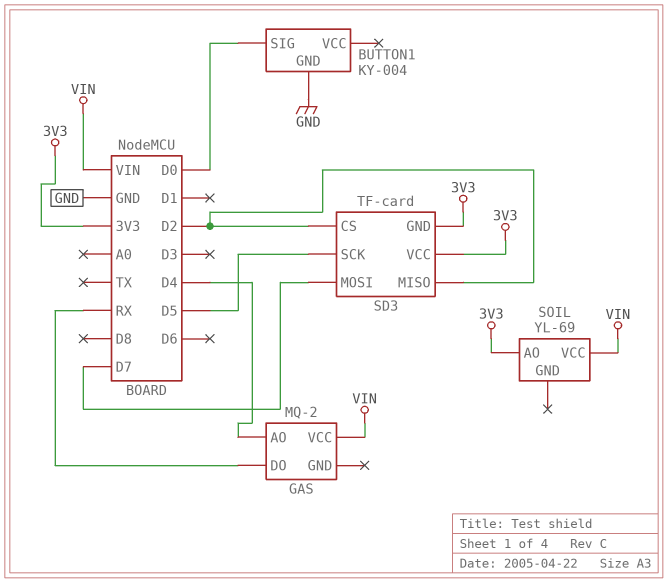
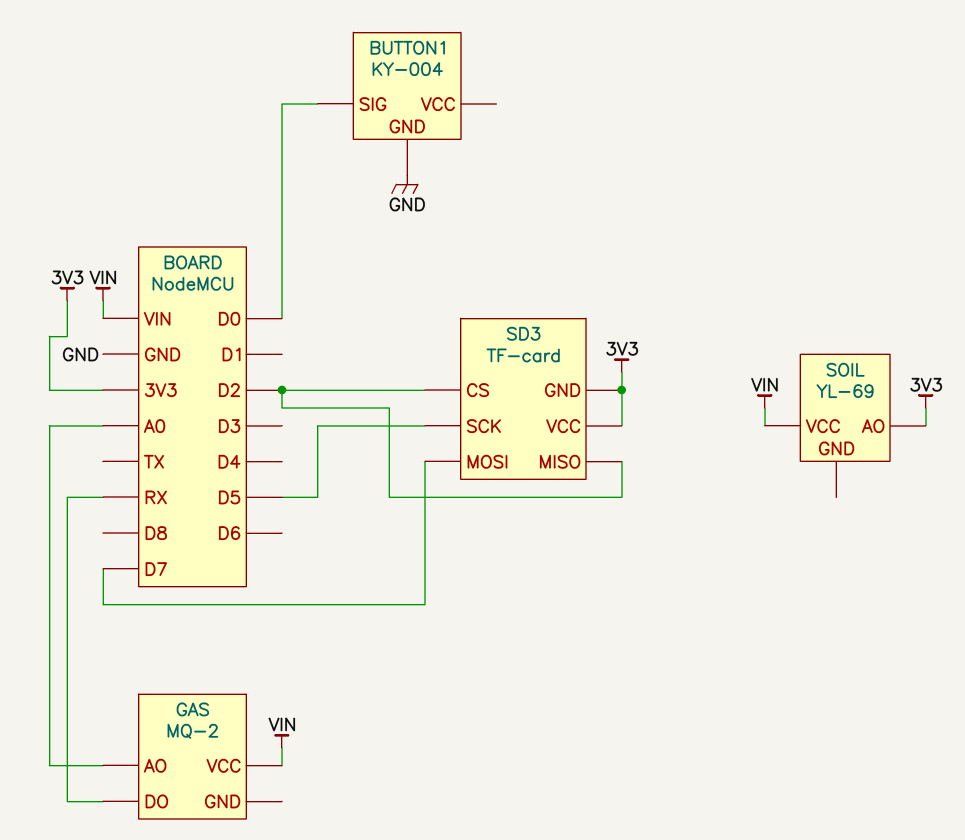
GAS pin AO: D4 -> A0

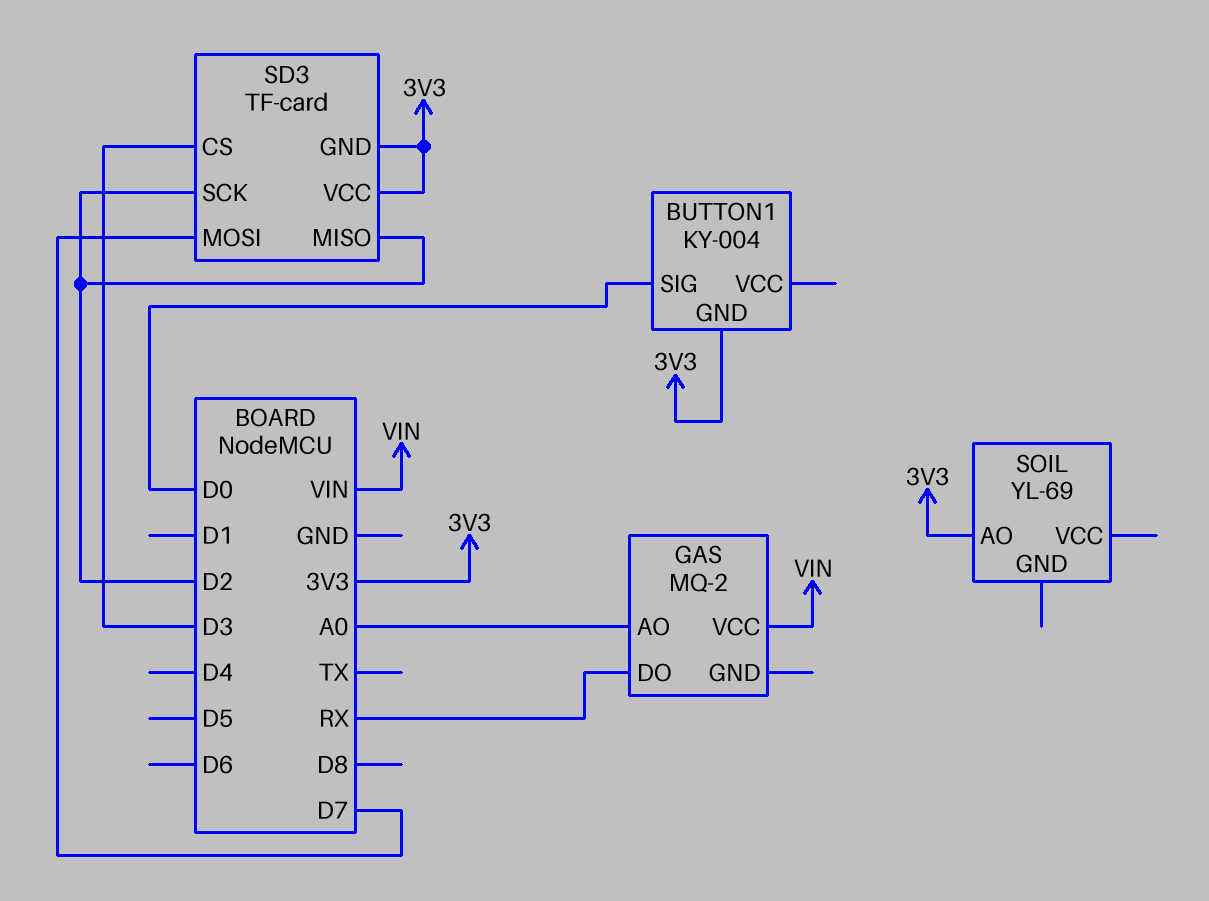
BUTTON1 pin GND: GND -> 3V3
SD3 pin CS: D2 -> D3
SD3 pin SCK: D5 -> D2
SOIL pin VCC: VIN -> none

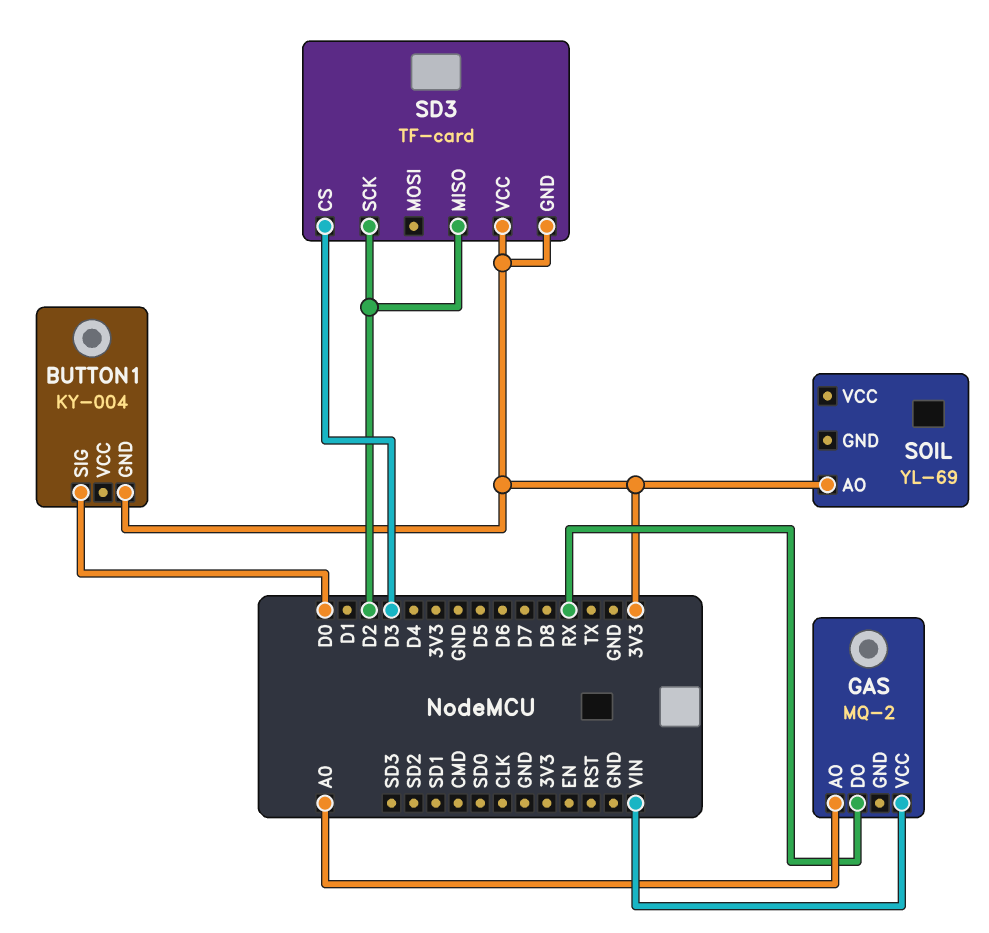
SD3 pin MOSI: D7 -> none

